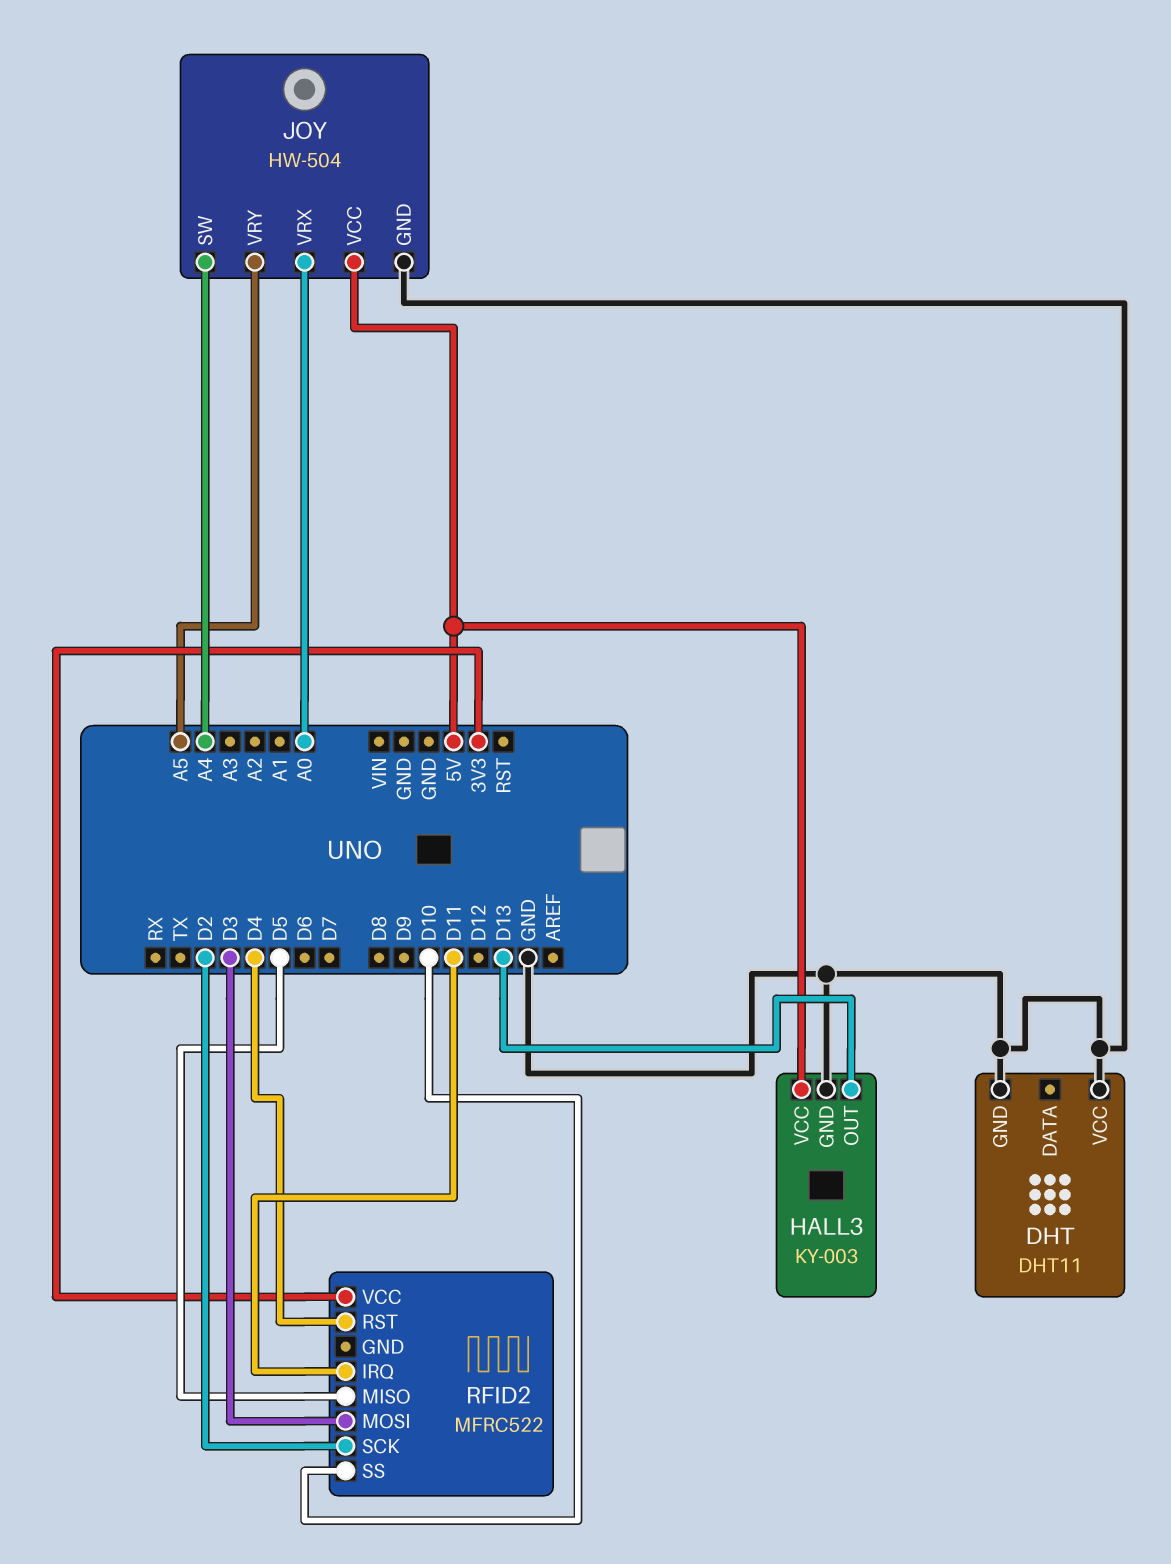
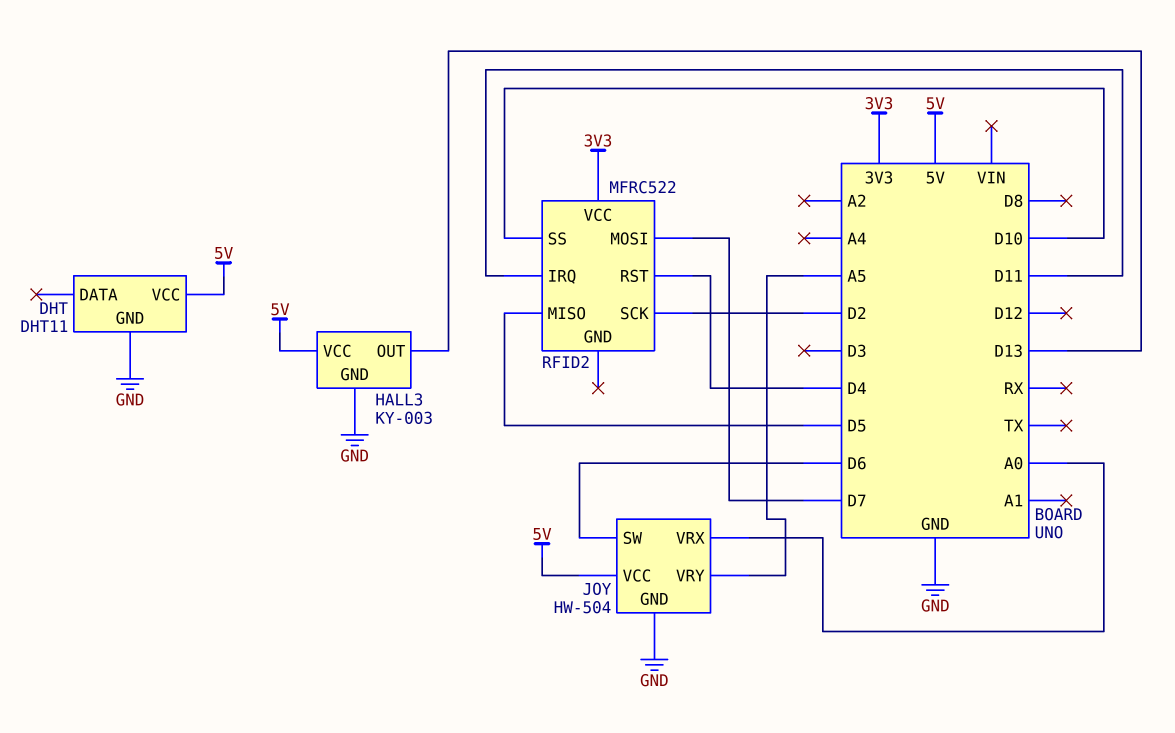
DHT pin VCC: GND -> 5V
JOY pin SW: A4 -> D6
RFID2 pin MOSI: D3 -> D7

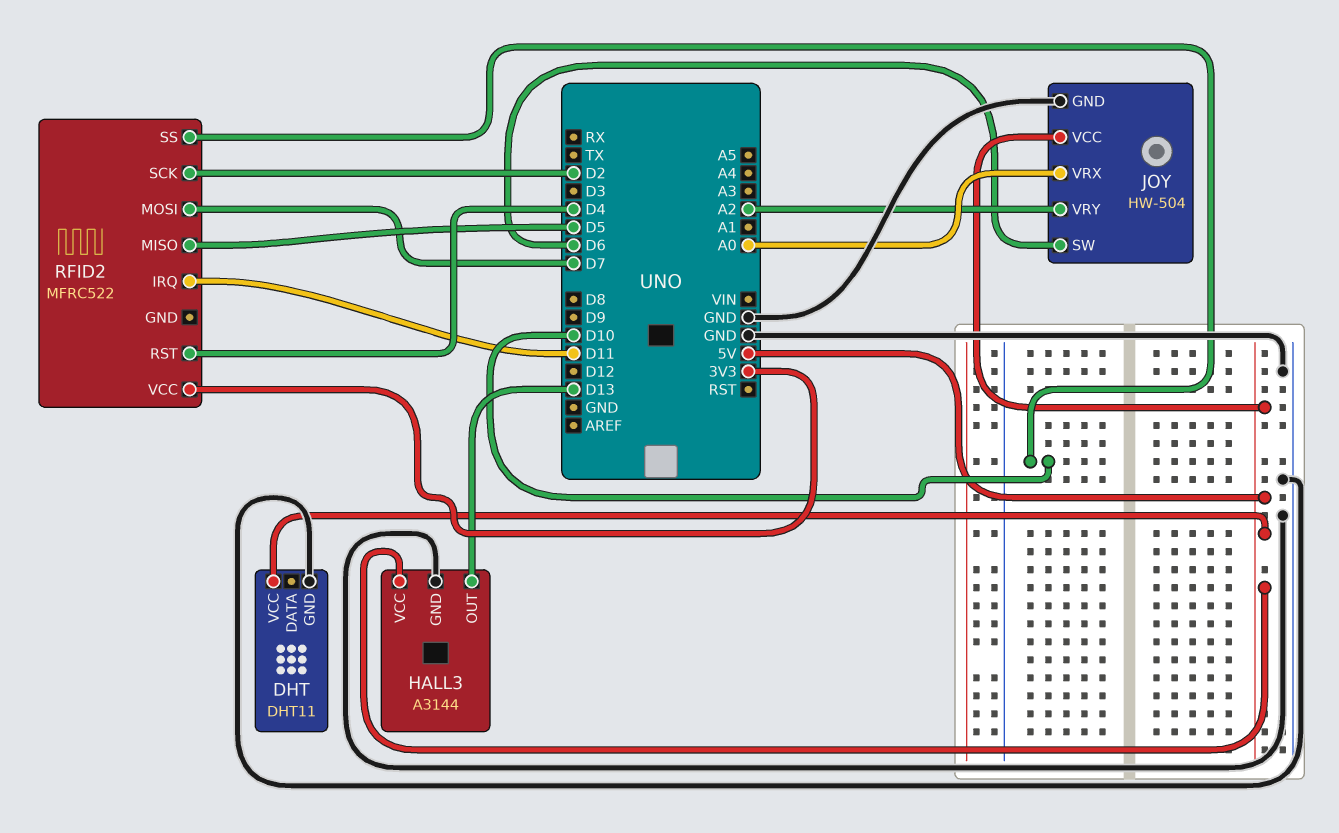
HALL3: KY-003 -> A3144
JOY pin VRY: A5 -> A2

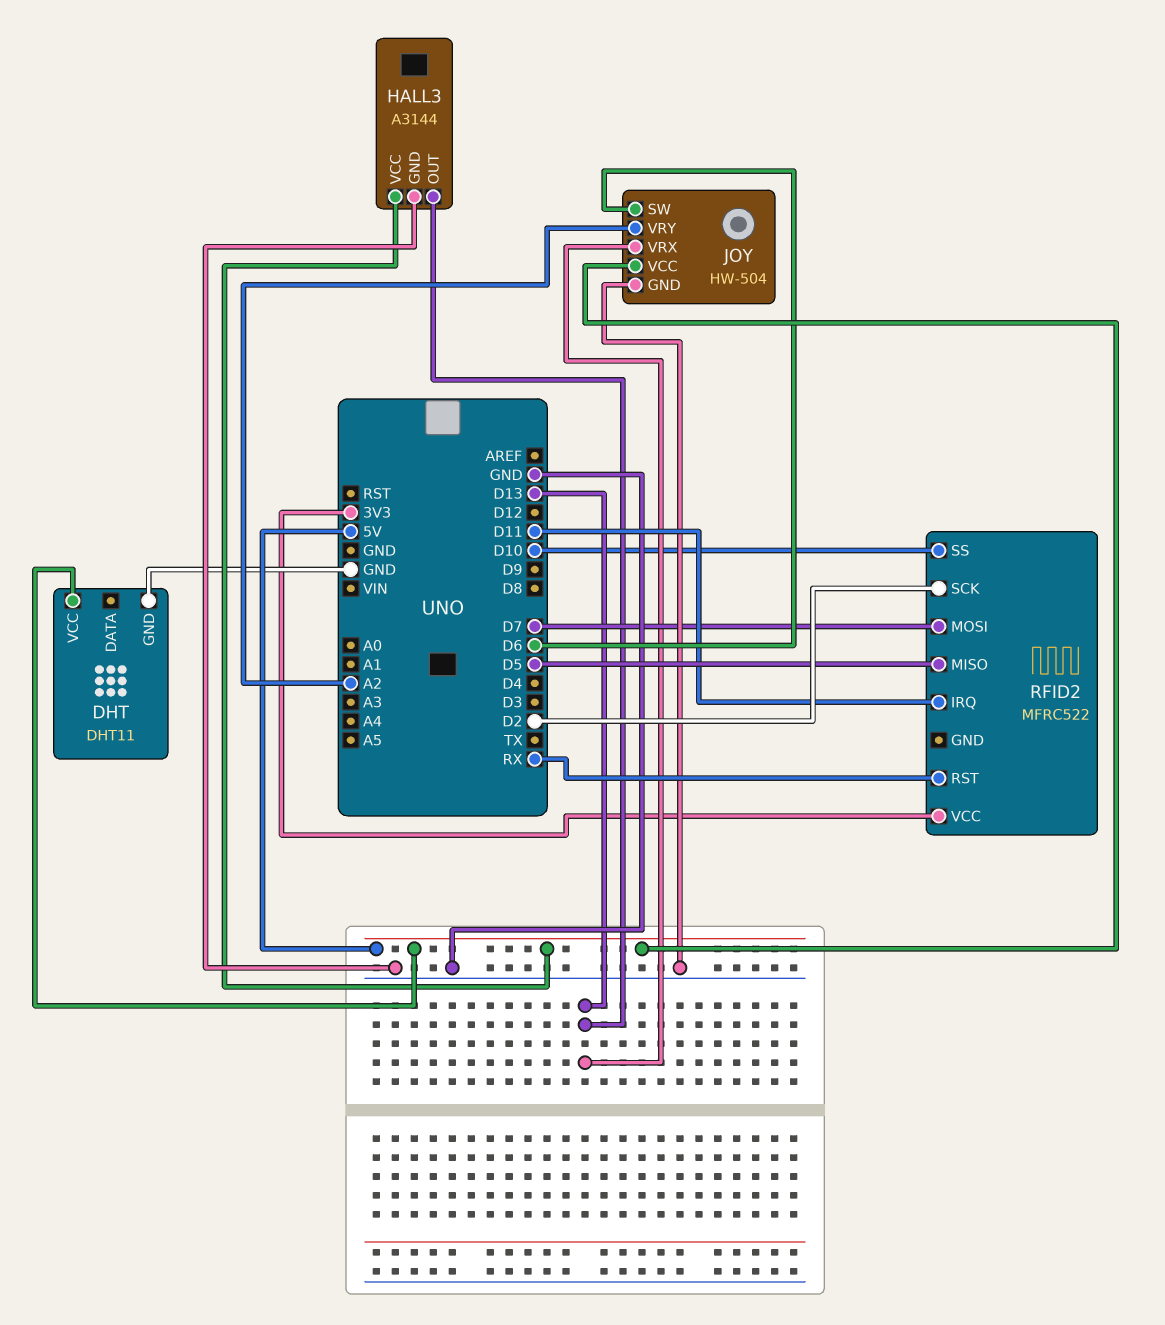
JOY pin VRX: A0 -> D13
RFID2 pin RST: D4 -> RX

